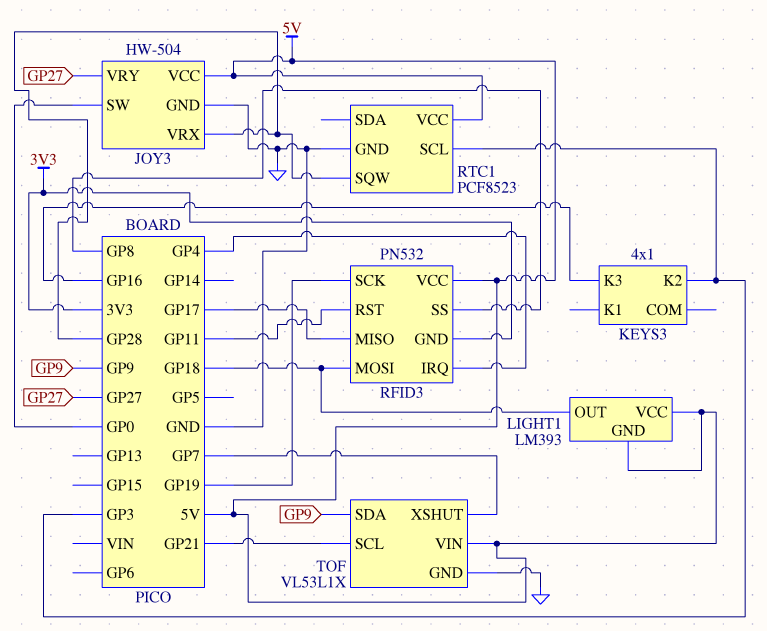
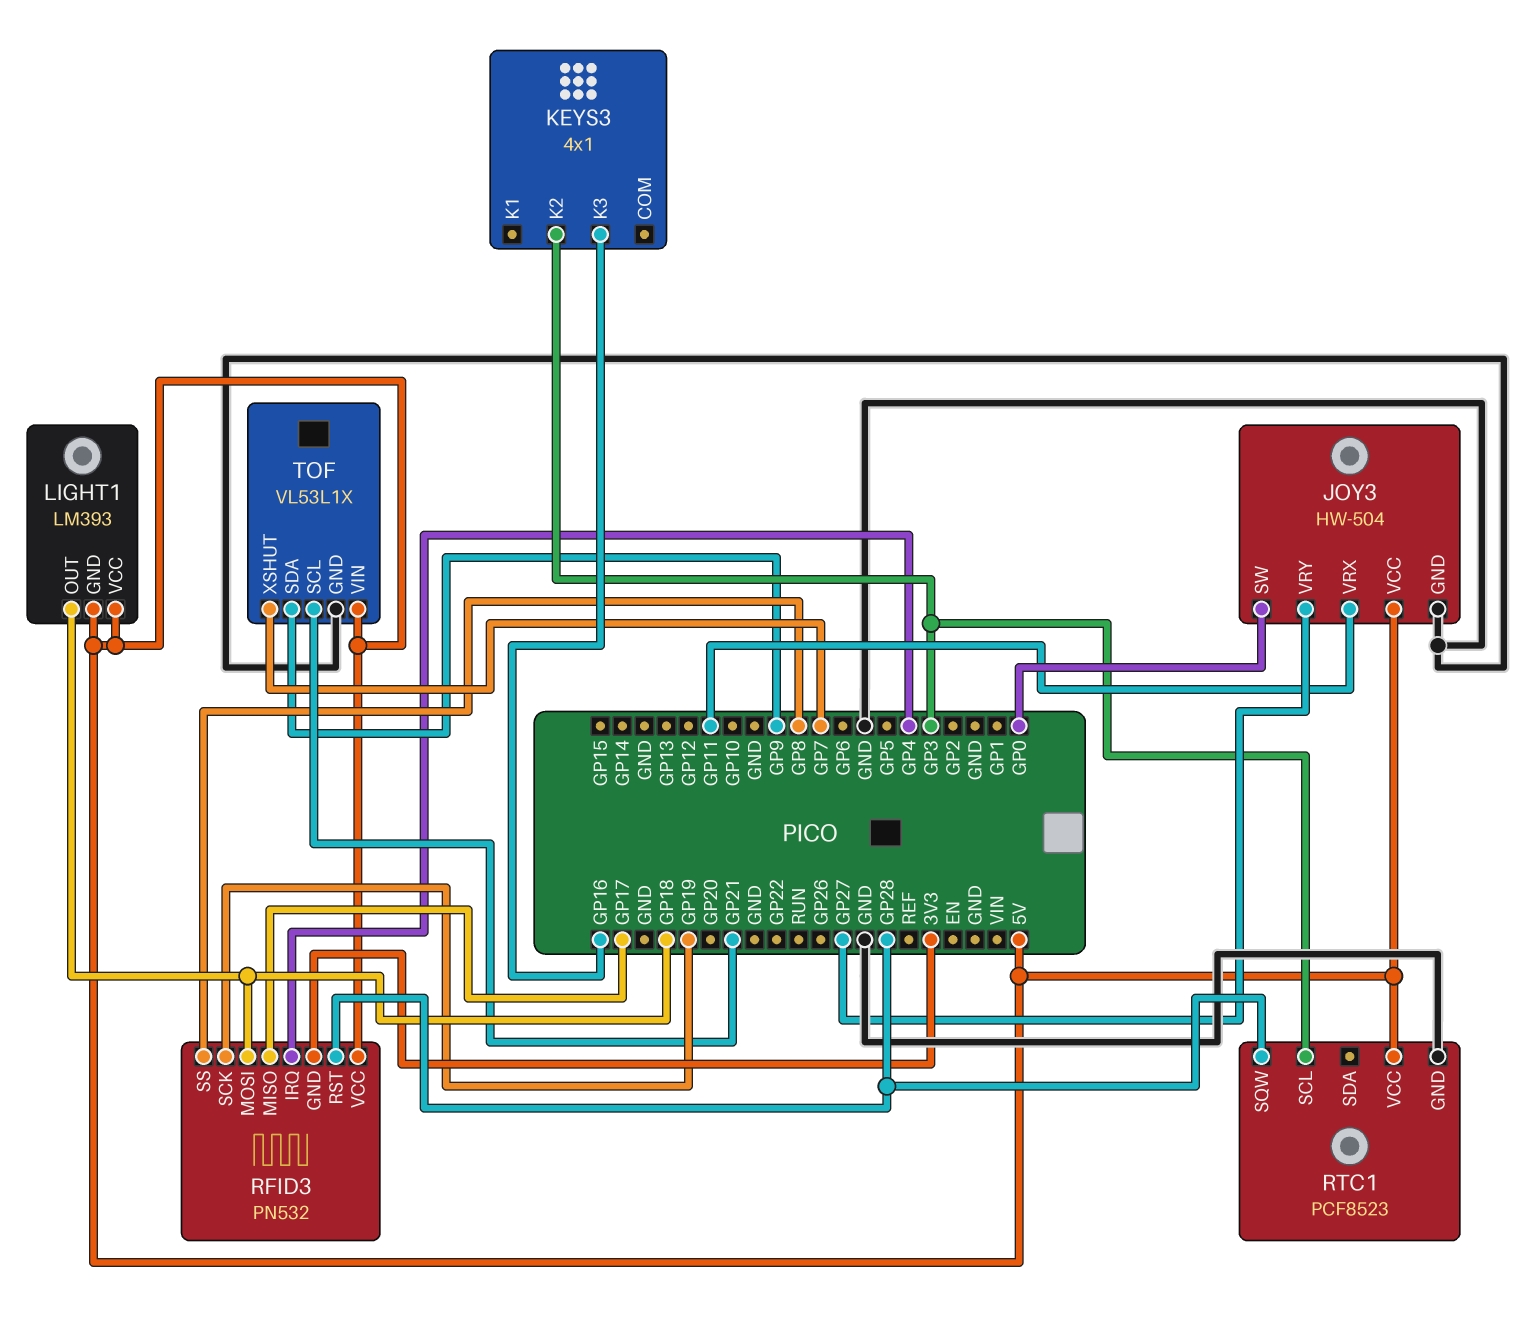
JOY3 pin VRX: GP28 -> GP11
RFID3 pin RST: GP11 -> GP28

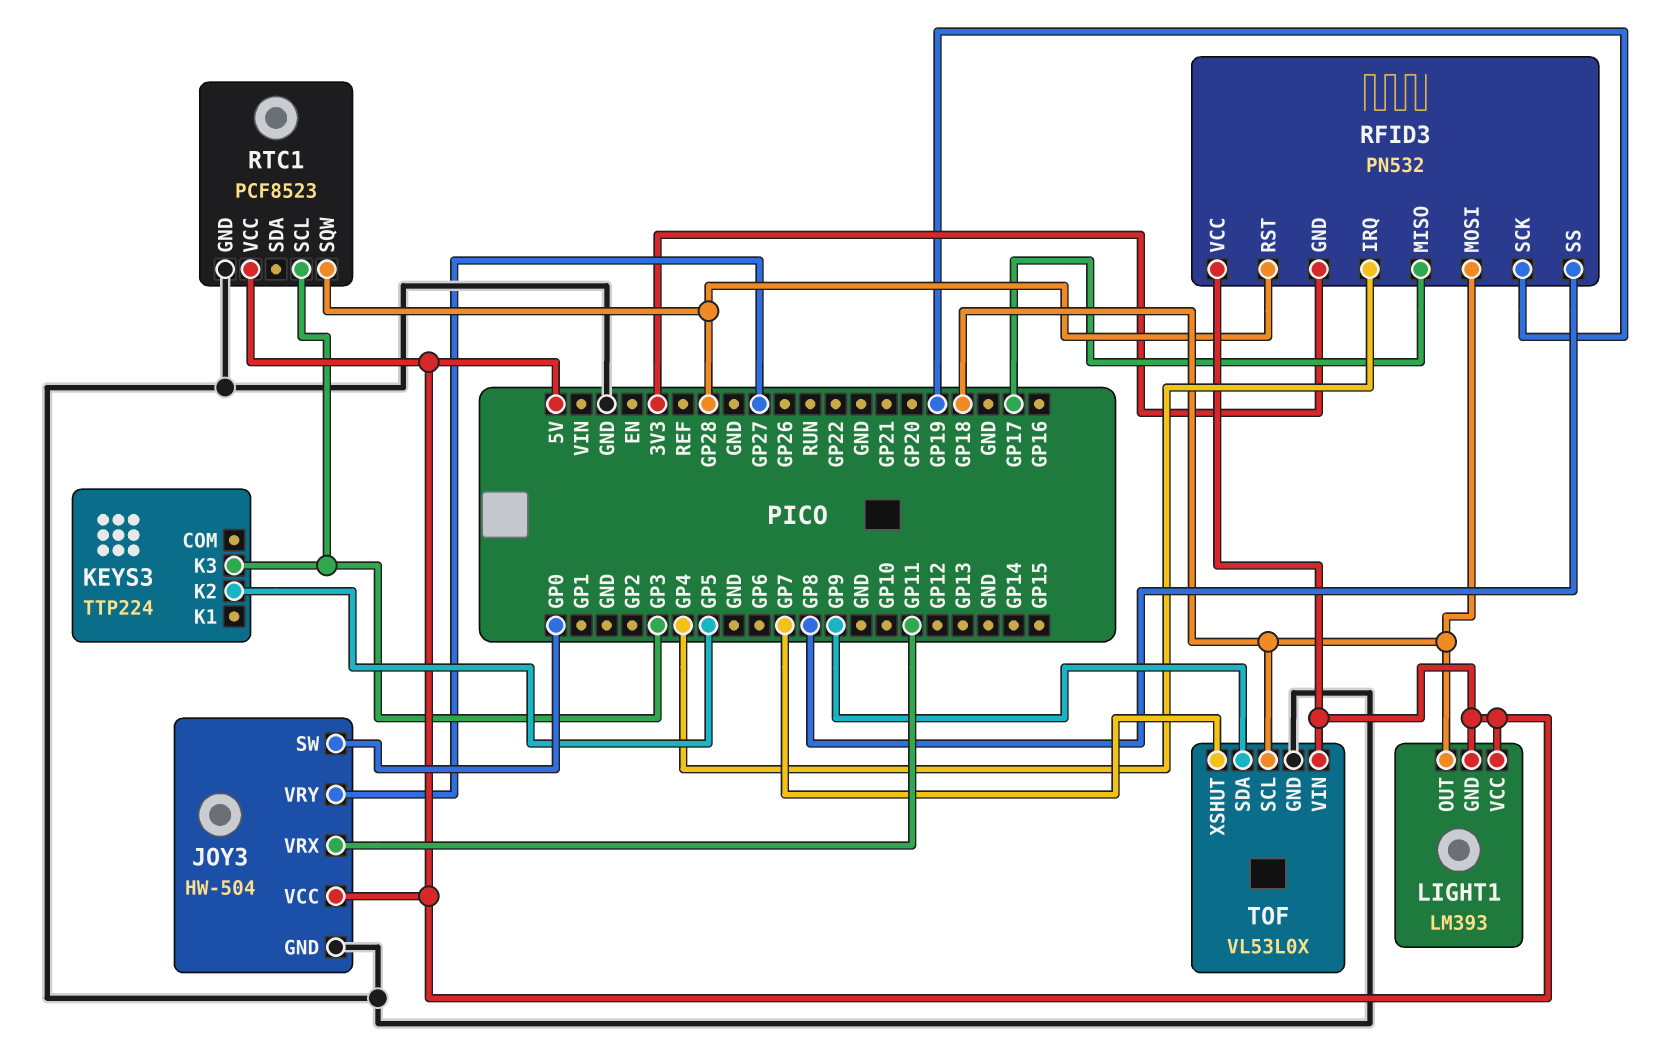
KEYS3: 4x1 -> TTP224
KEYS3 pin K2: GP3 -> GP5
KEYS3 pin K3: GP16 -> GP3
TOF: VL53L1X -> VL53L0X
TOF pin SCL: GP21 -> GP18

